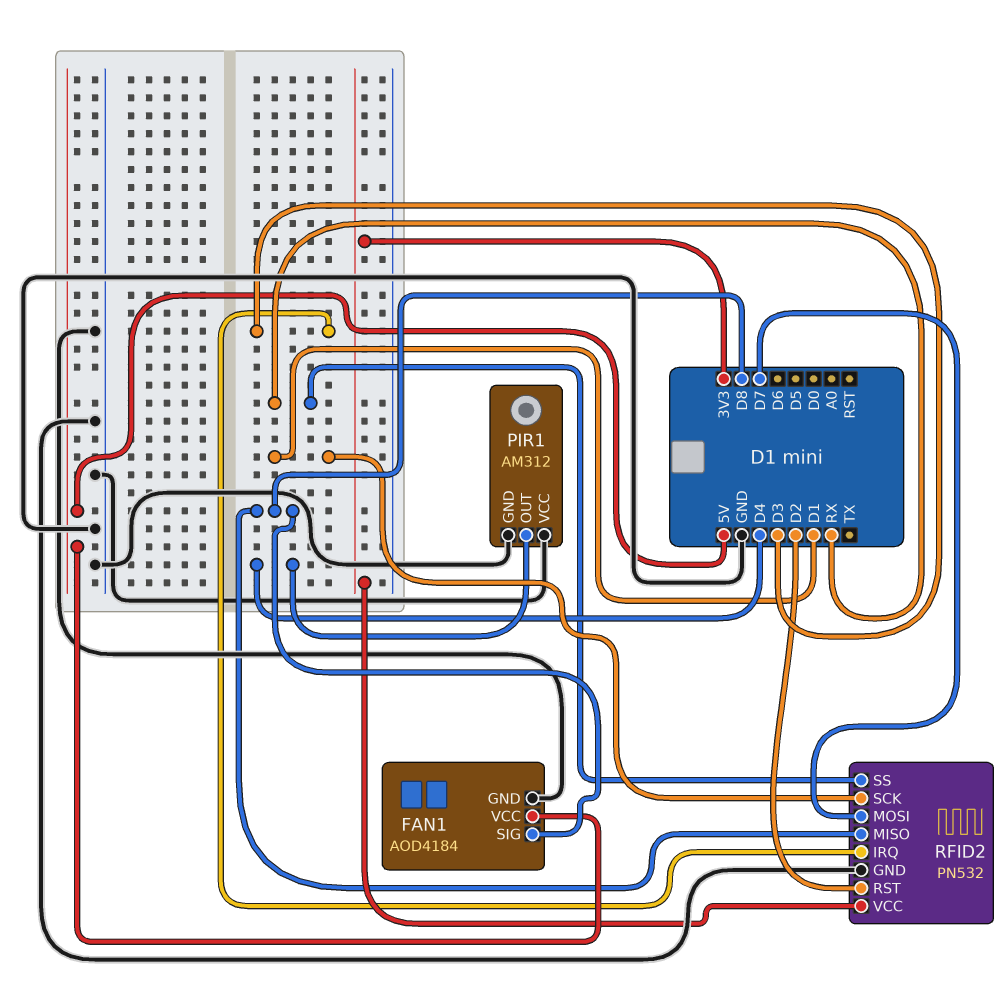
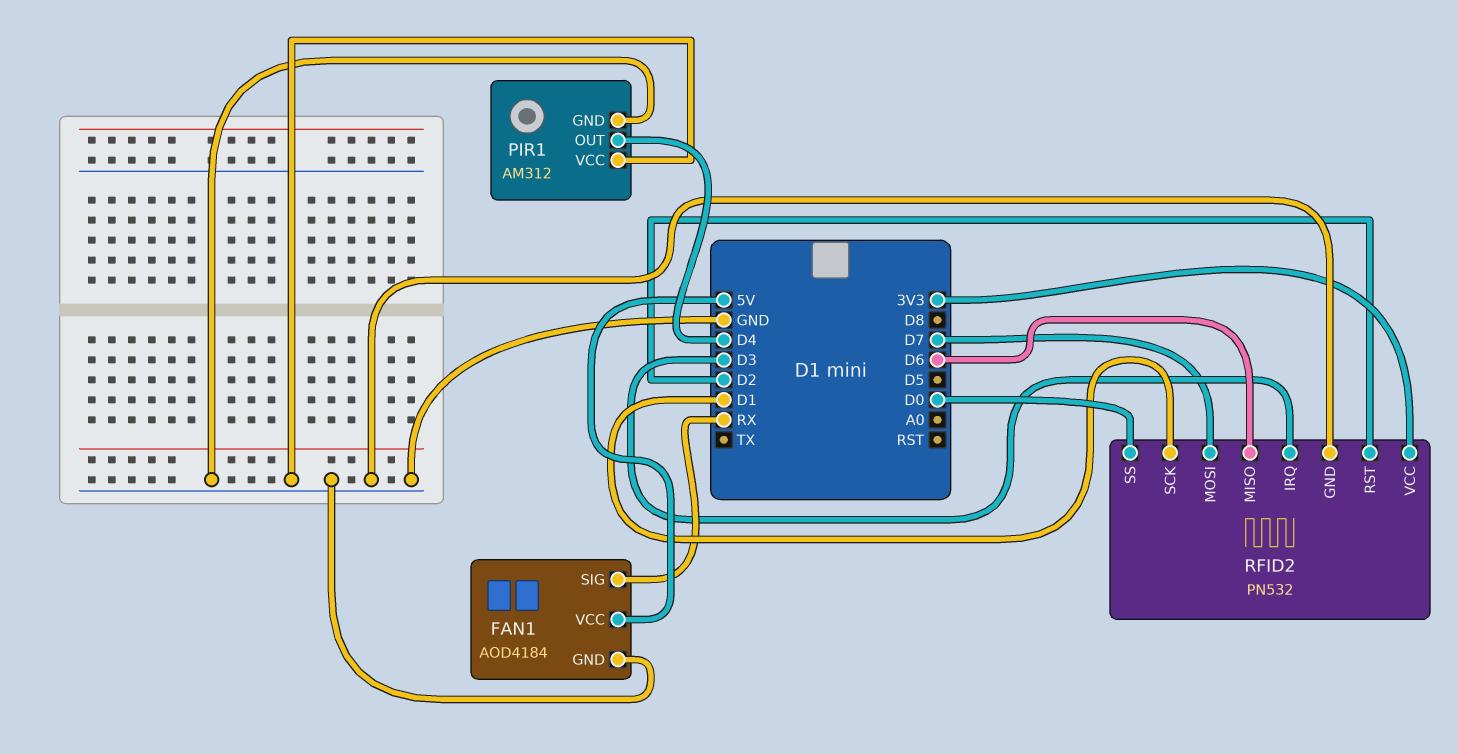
FAN1 pin SIG: D8 -> RX
RFID2 pin MISO: D8 -> D6
RFID2 pin SS: RX -> D0

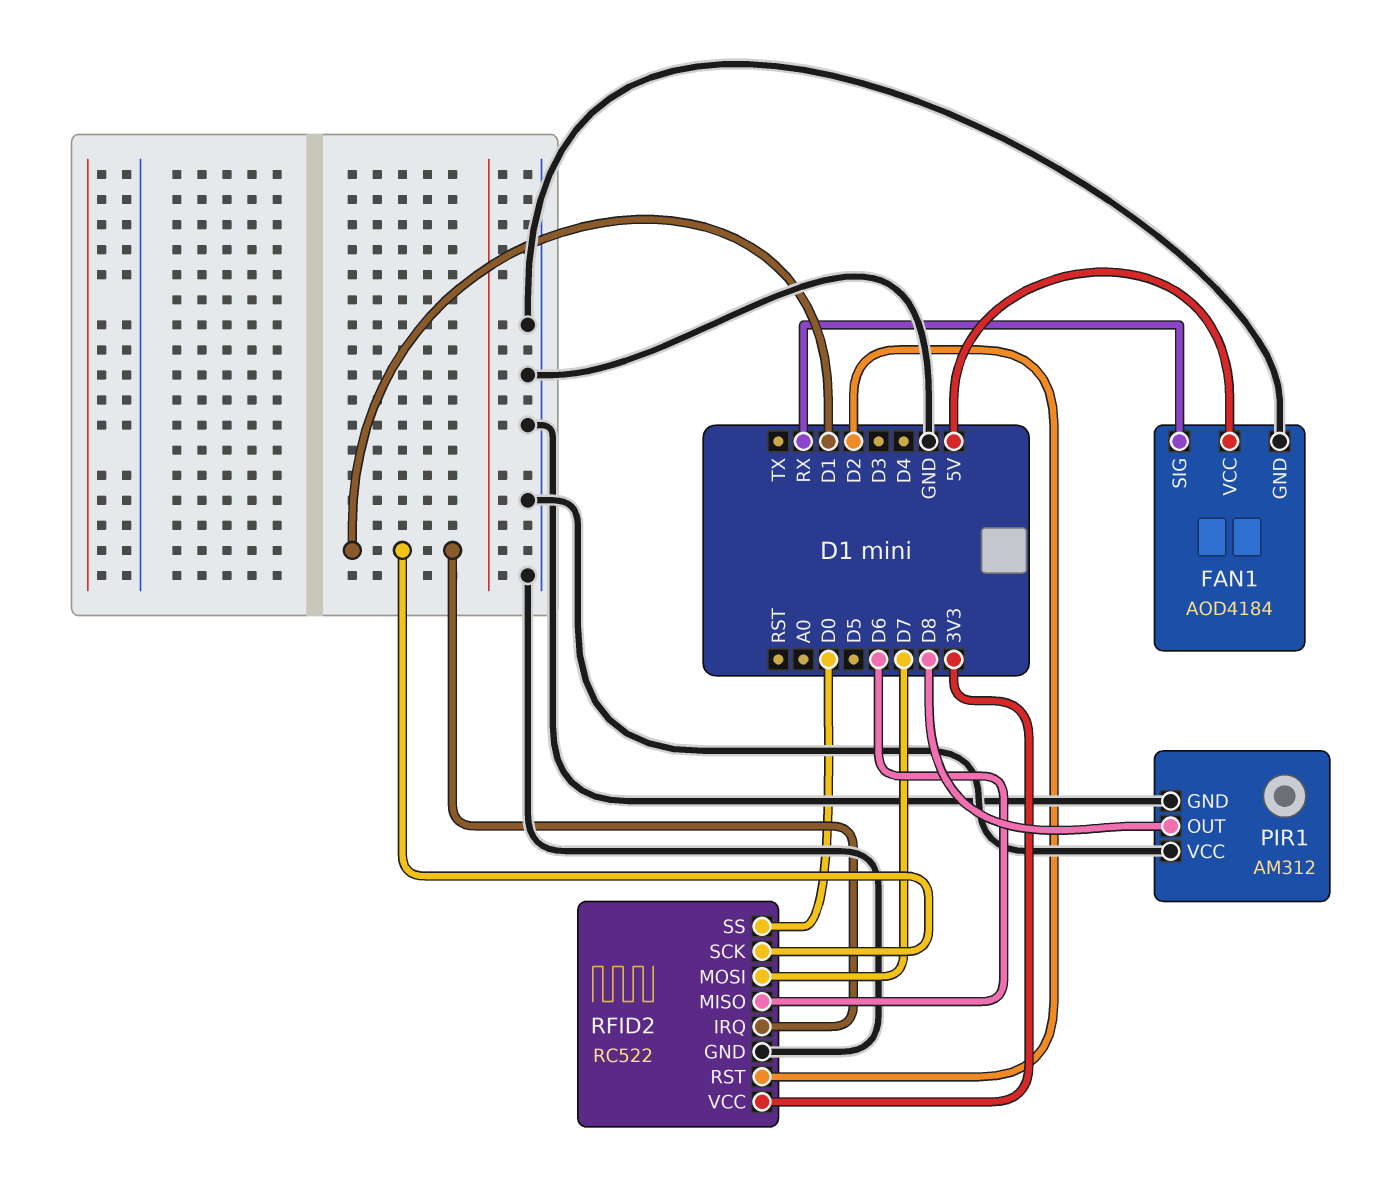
PIR1 pin OUT: D4 -> D8
RFID2: PN532 -> RC522
RFID2 pin IRQ: D3 -> D1

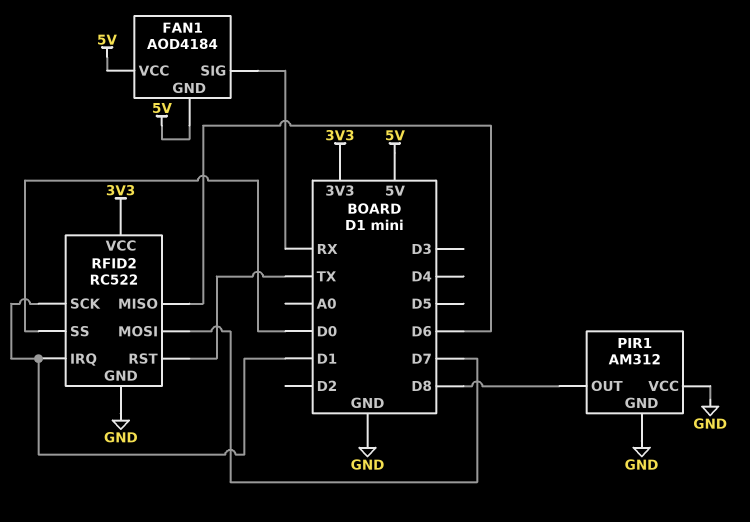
FAN1 pin GND: GND -> 5V
RFID2 pin RST: D2 -> TX

